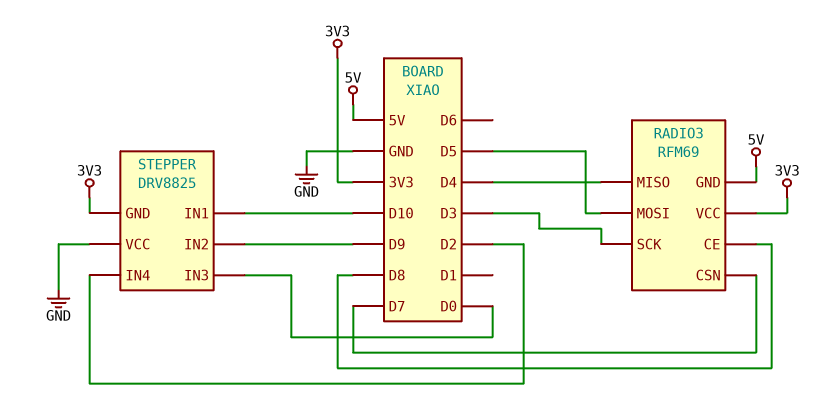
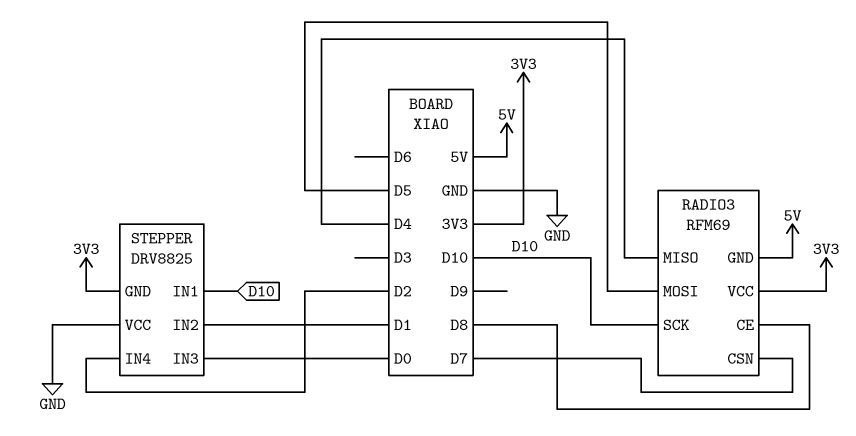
RADIO3 pin SCK: D3 -> D10
STEPPER pin IN2: D9 -> D1

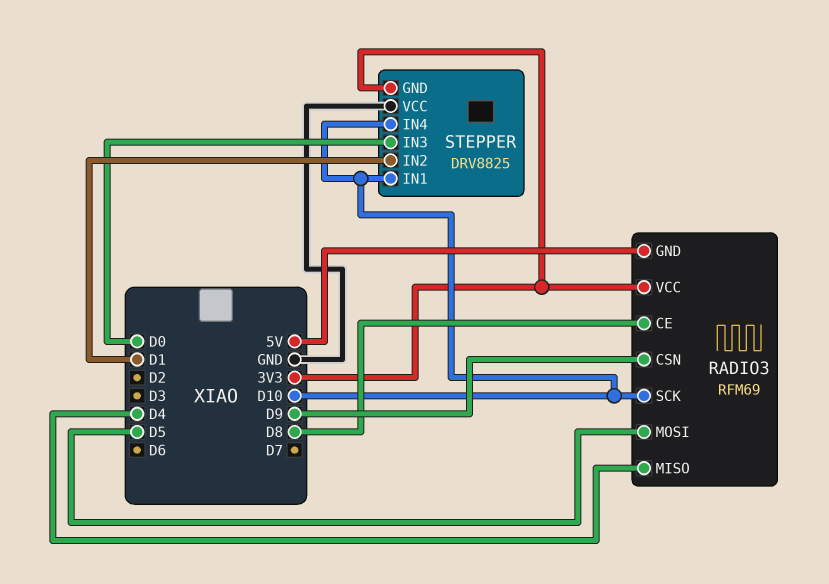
RADIO3 pin CSN: D7 -> D9
STEPPER pin IN4: D2 -> D10

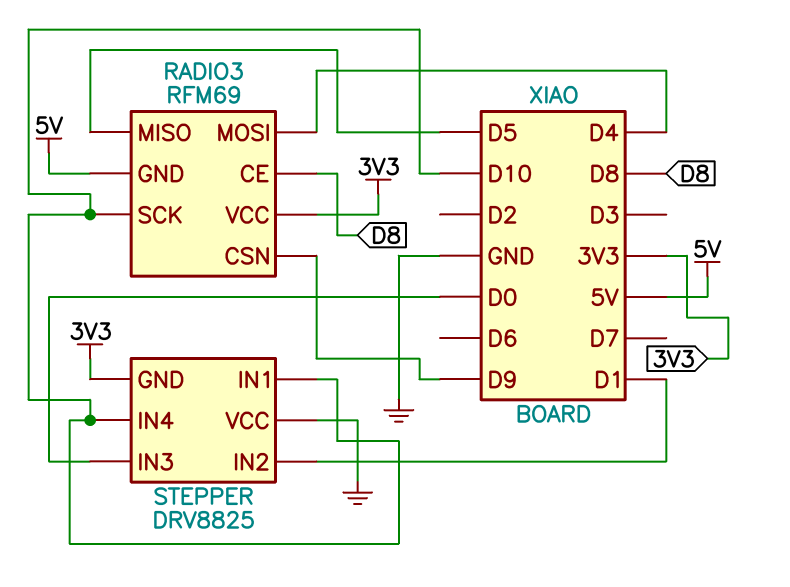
RADIO3 pin MISO: D4 -> D5
RADIO3 pin MOSI: D5 -> D4

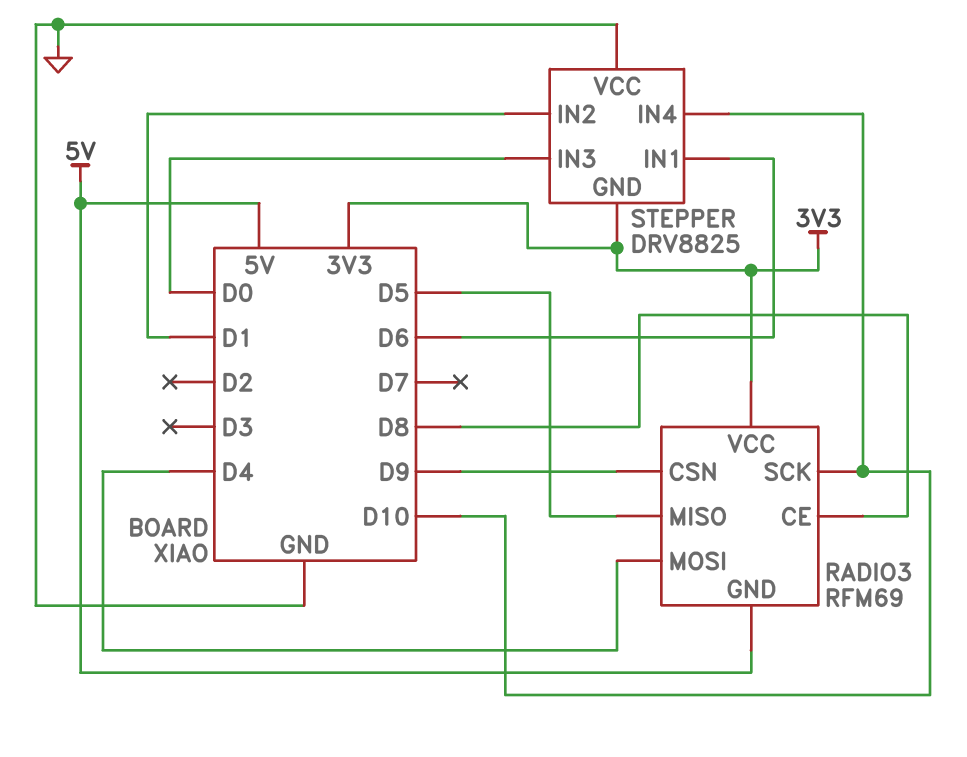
STEPPER pin IN1: D10 -> D6

